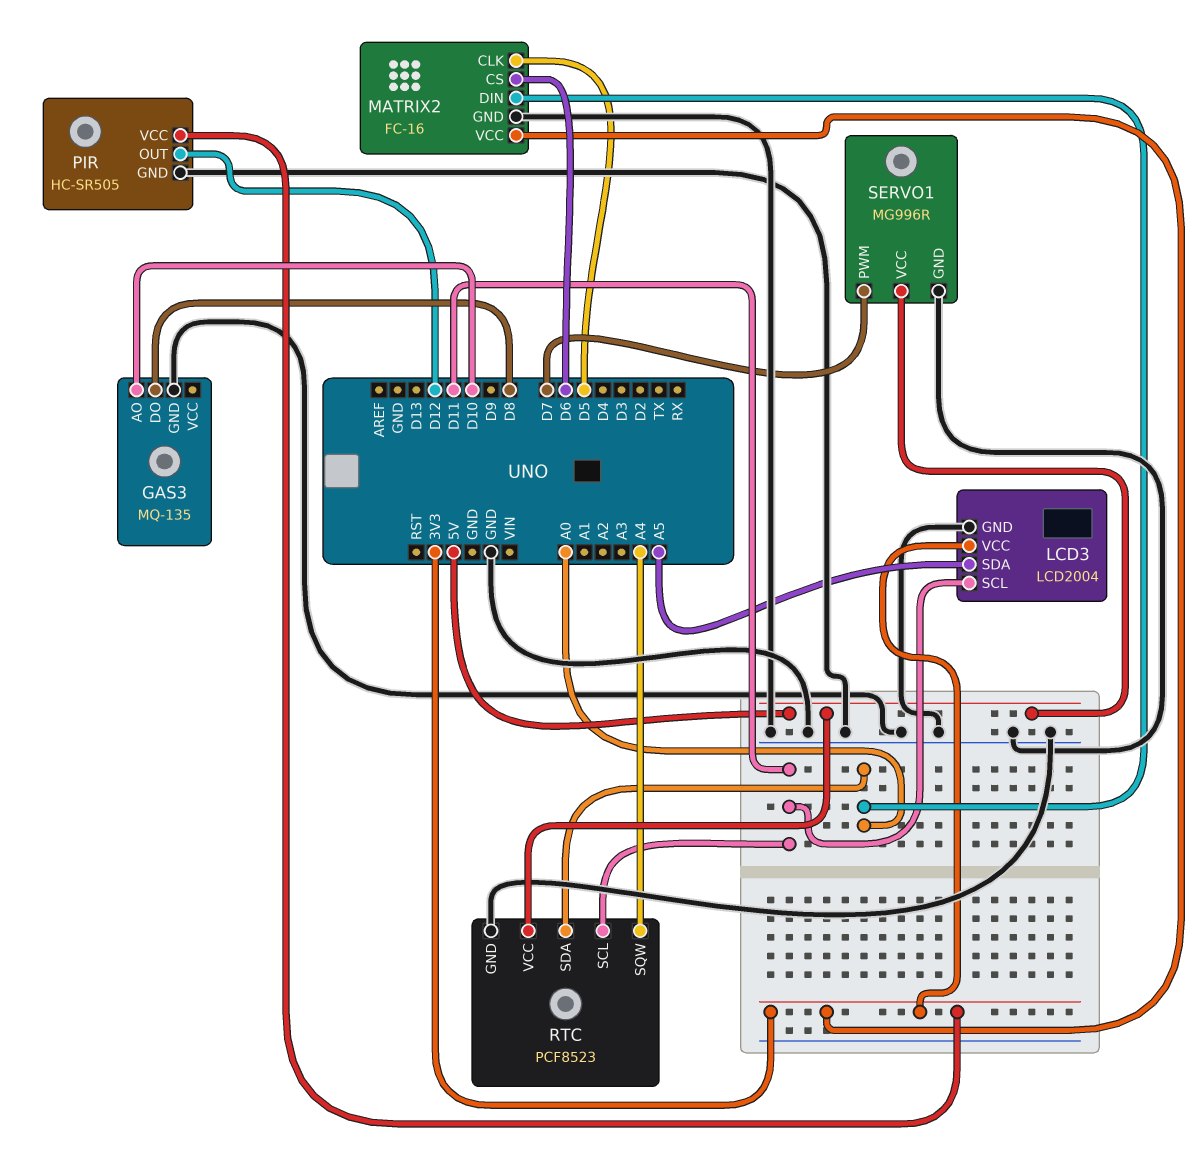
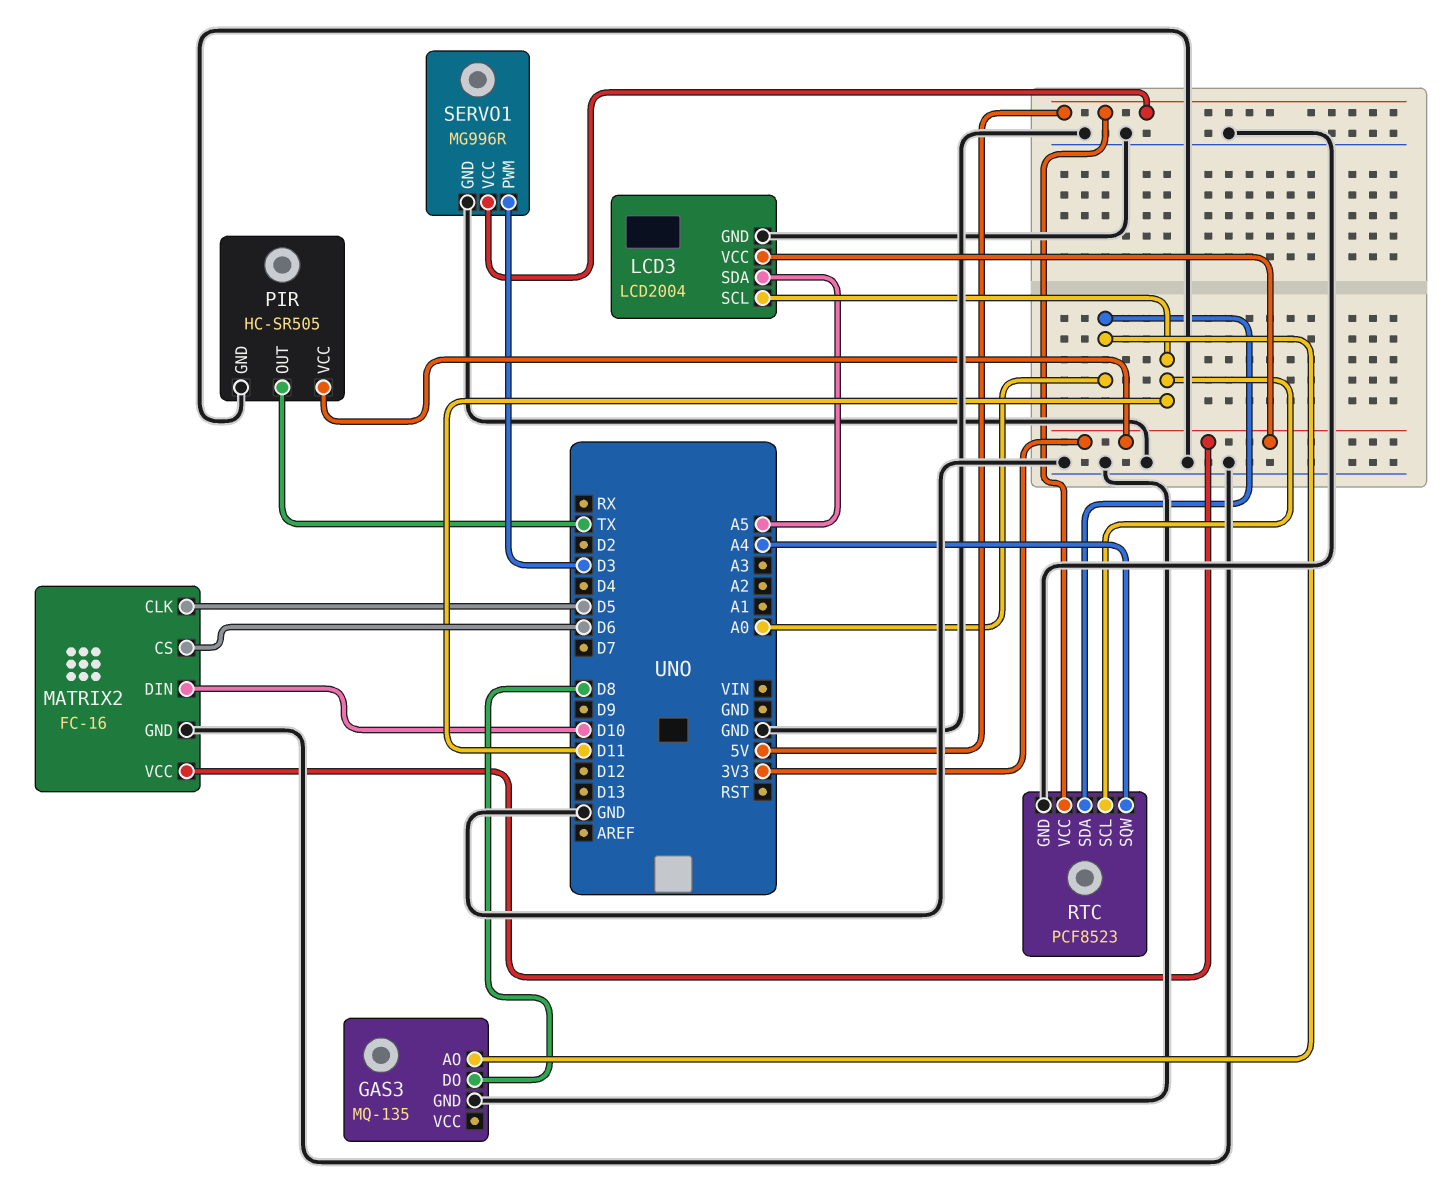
GAS3 pin AO: D10 -> A0
MATRIX2 pin DIN: A0 -> D10
PIR pin OUT: D12 -> TX
SERVO1 pin PWM: D7 -> D3

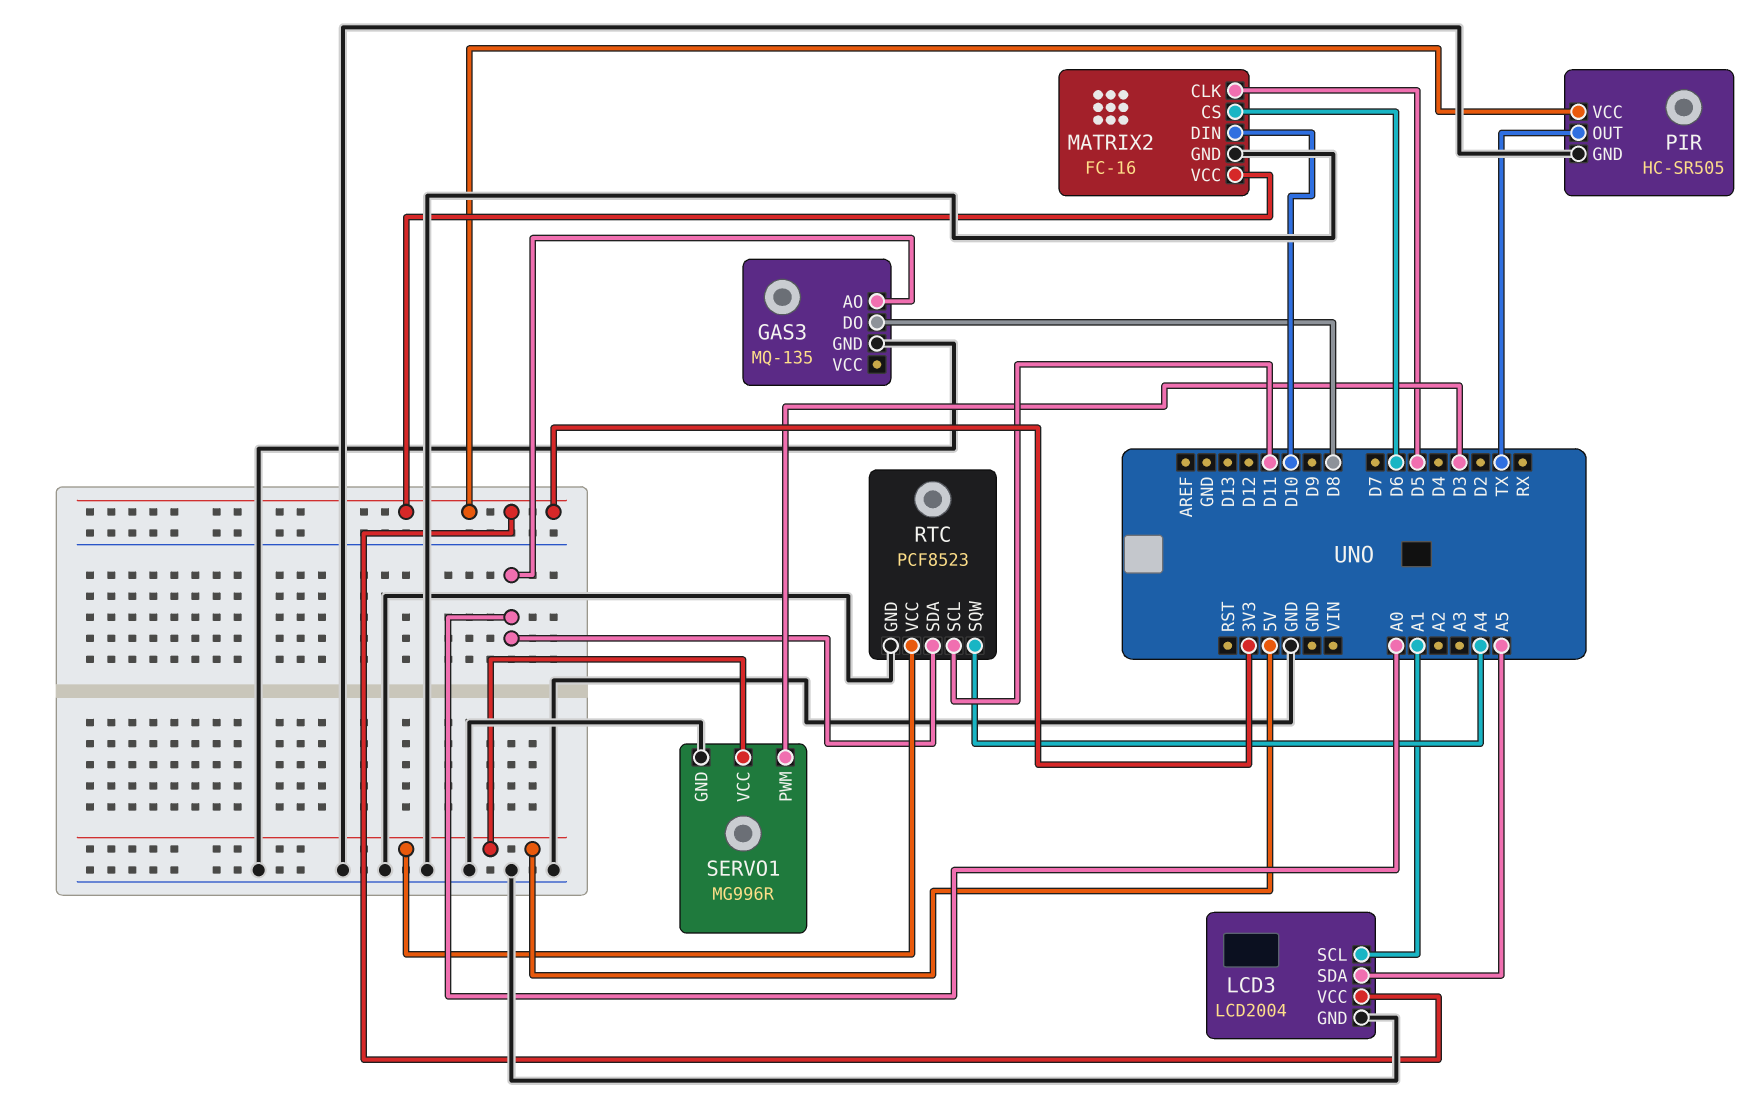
LCD3 pin SCL: D11 -> A1

